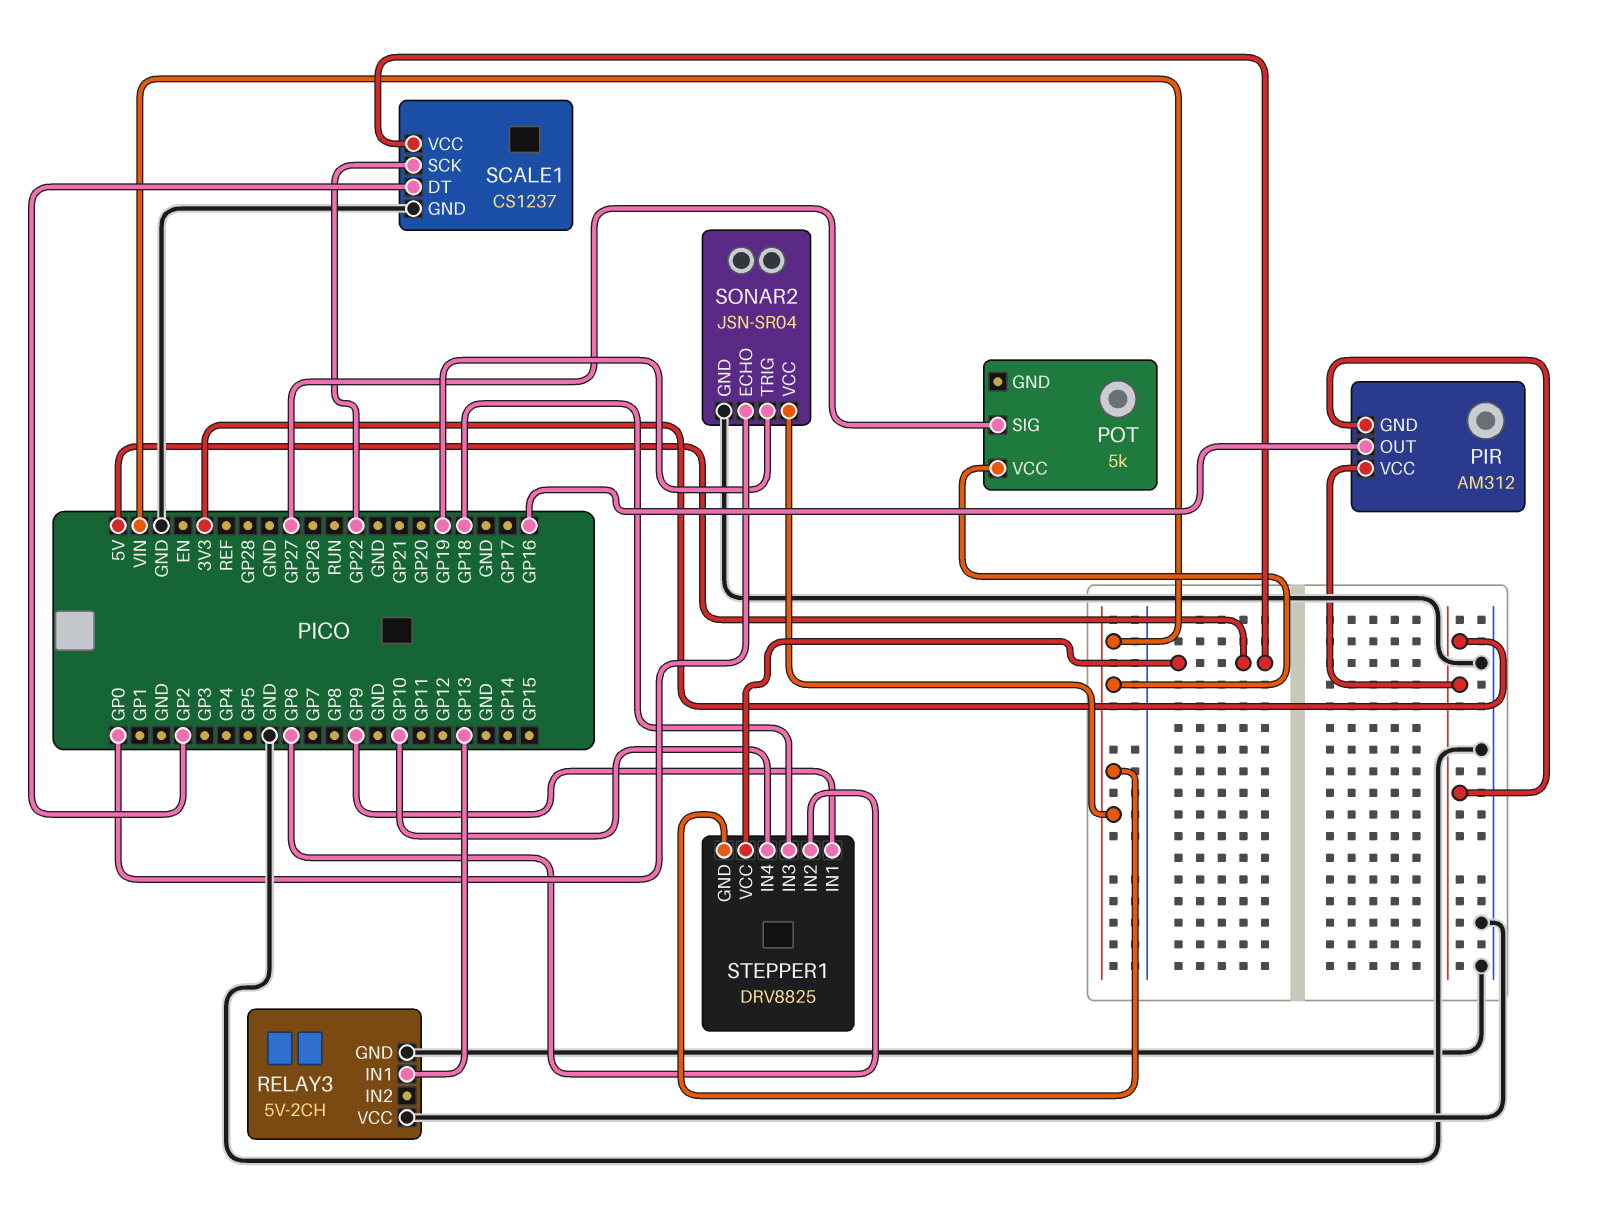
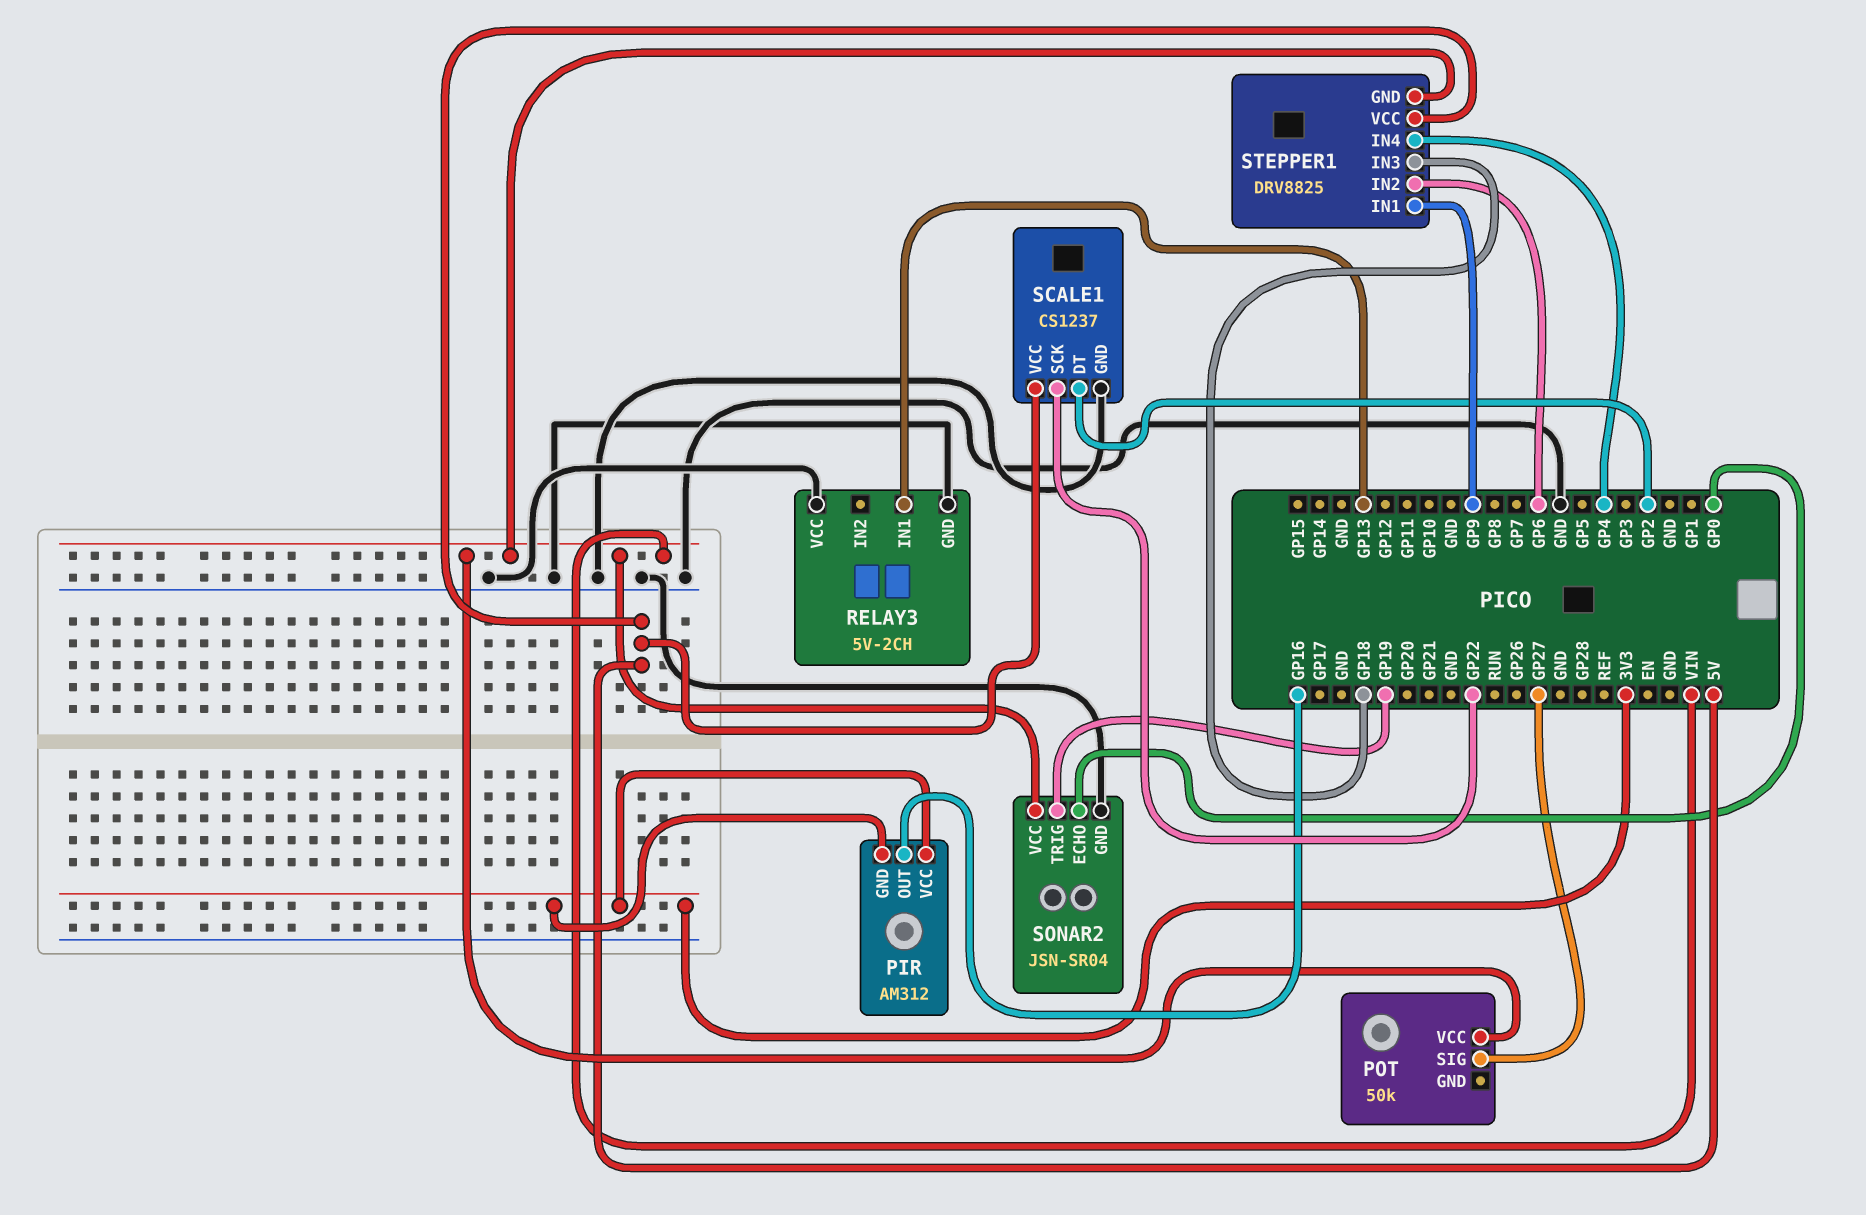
POT: 5k -> 50k
STEPPER1 pin IN4: GP10 -> GP4

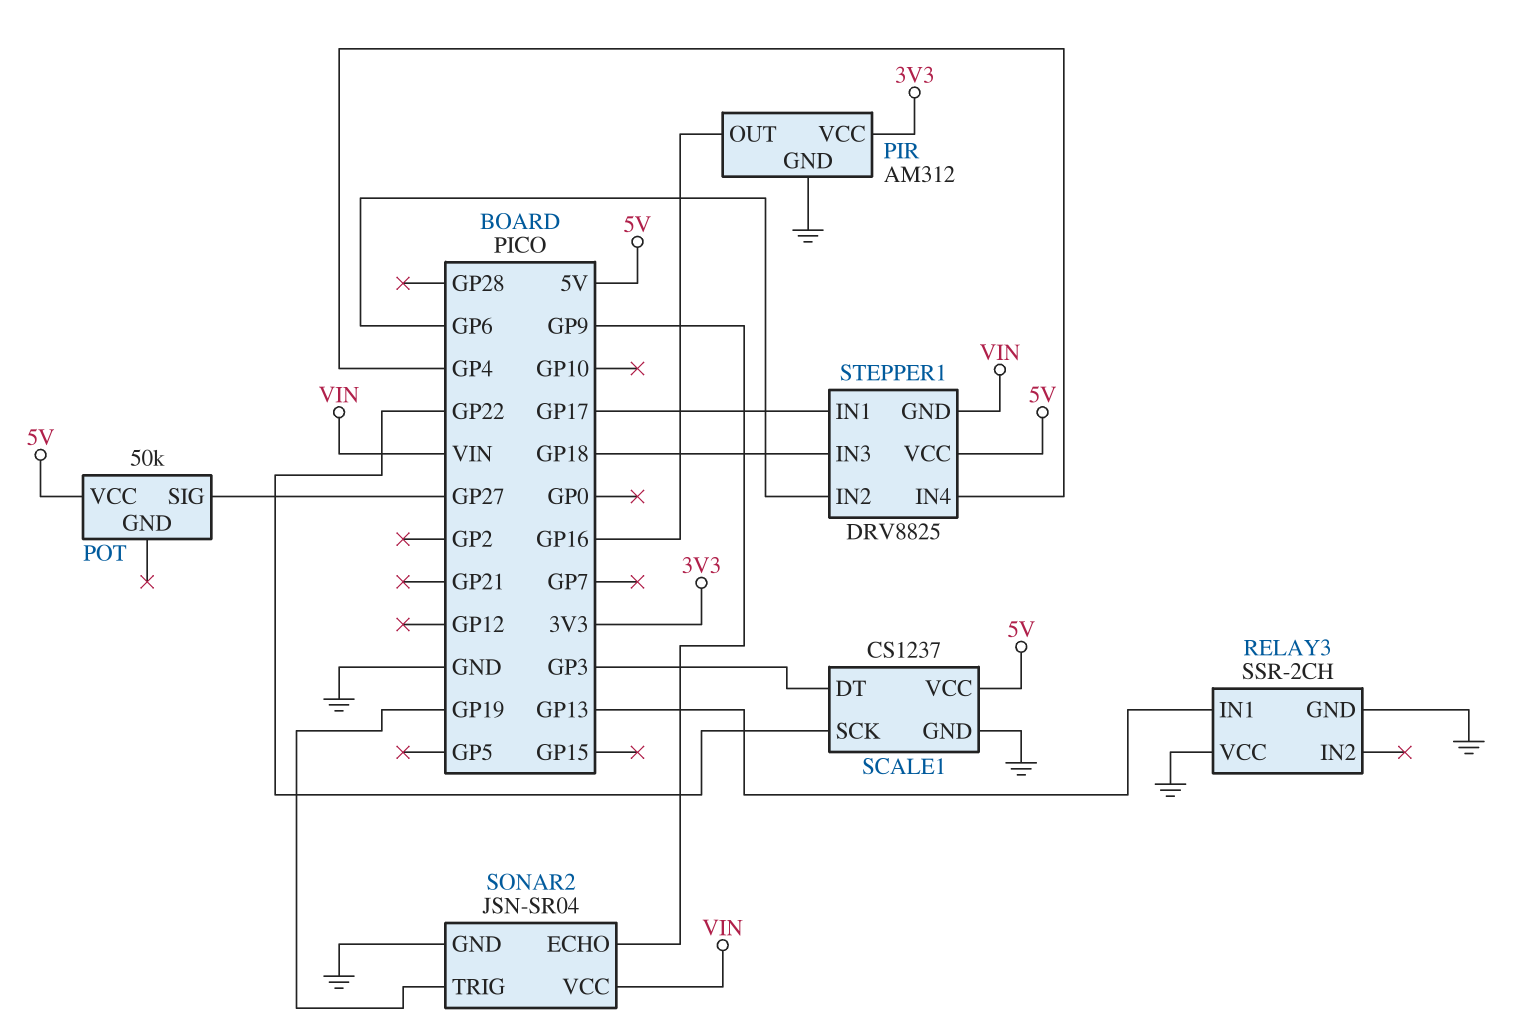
PIR pin GND: 3V3 -> GND
POT pin VCC: VIN -> 5V
RELAY3: 5V-2CH -> SSR-2CH
SCALE1 pin DT: GP2 -> GP3
SONAR2 pin ECHO: GP0 -> GP9
STEPPER1 pin IN1: GP9 -> GP17

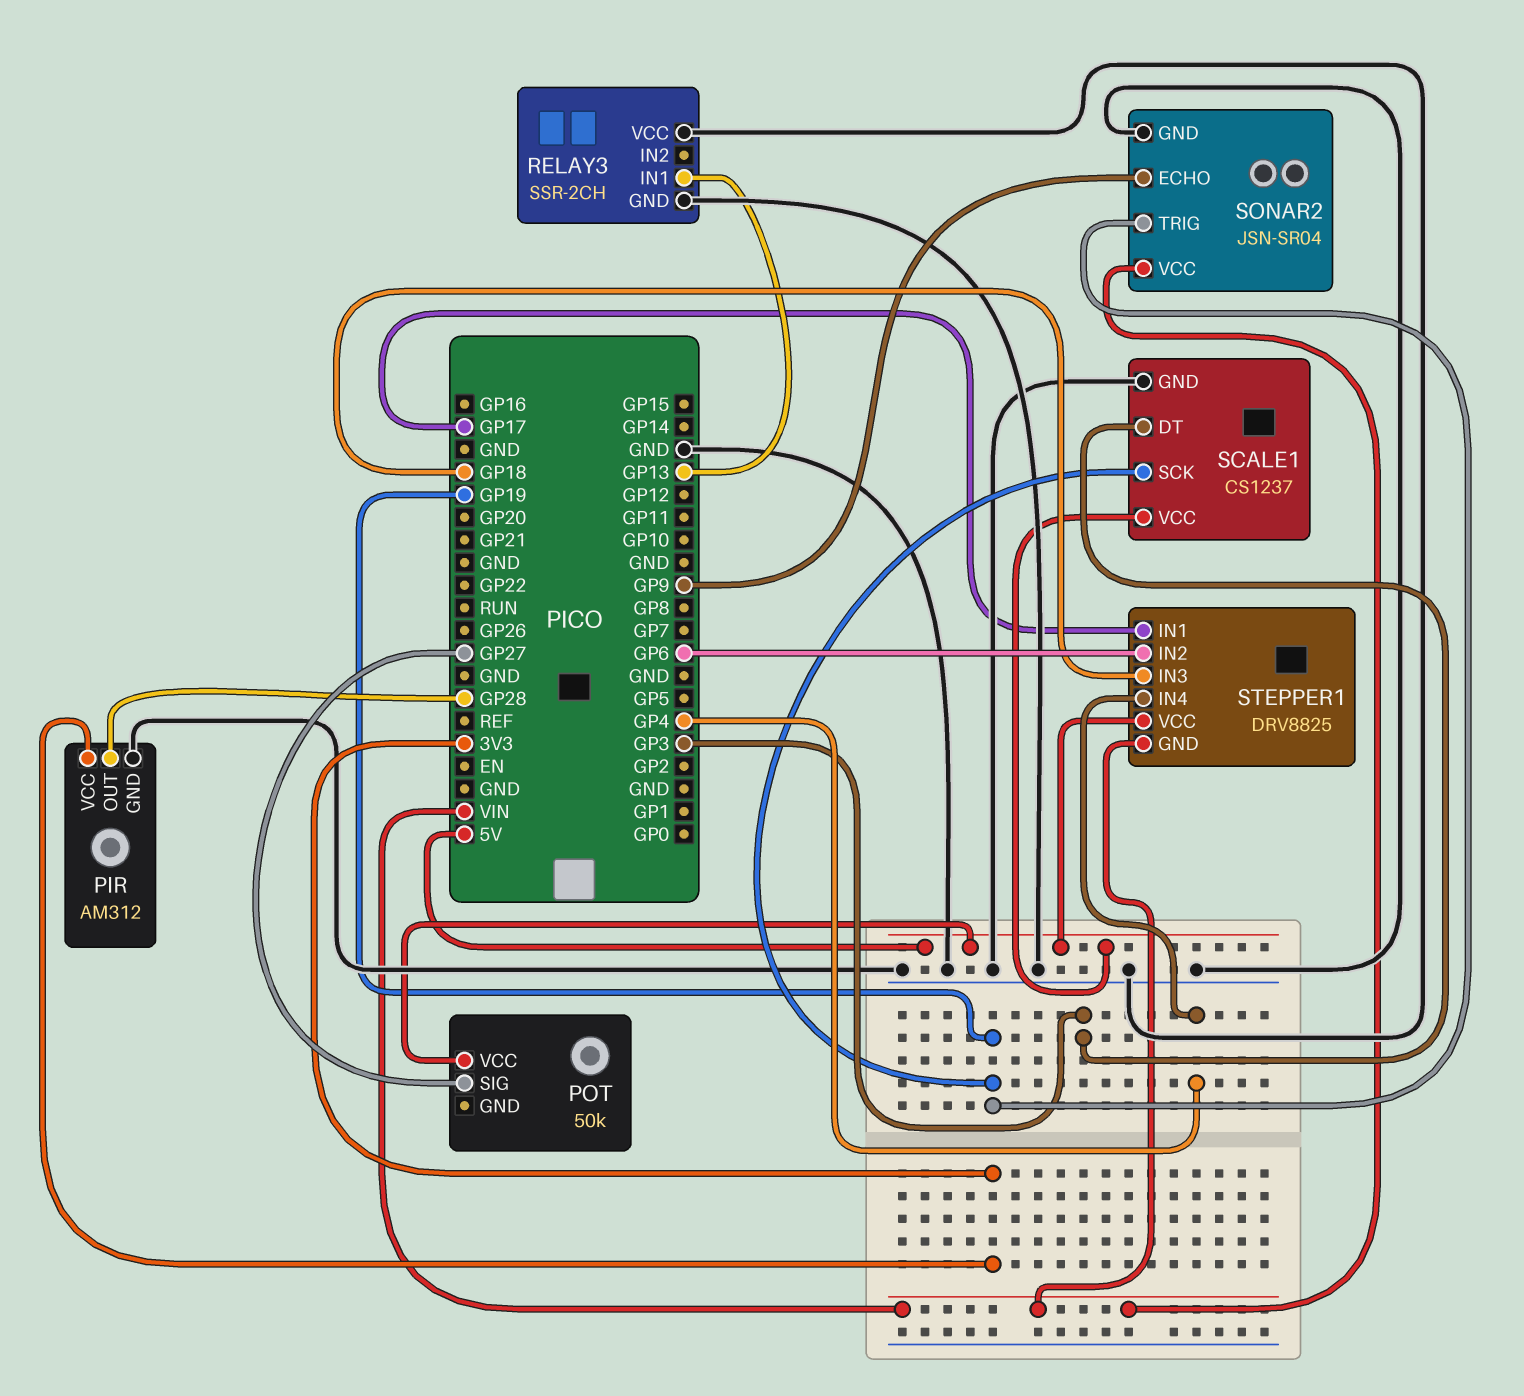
PIR pin OUT: GP16 -> GP28
SCALE1 pin SCK: GP22 -> GP19

